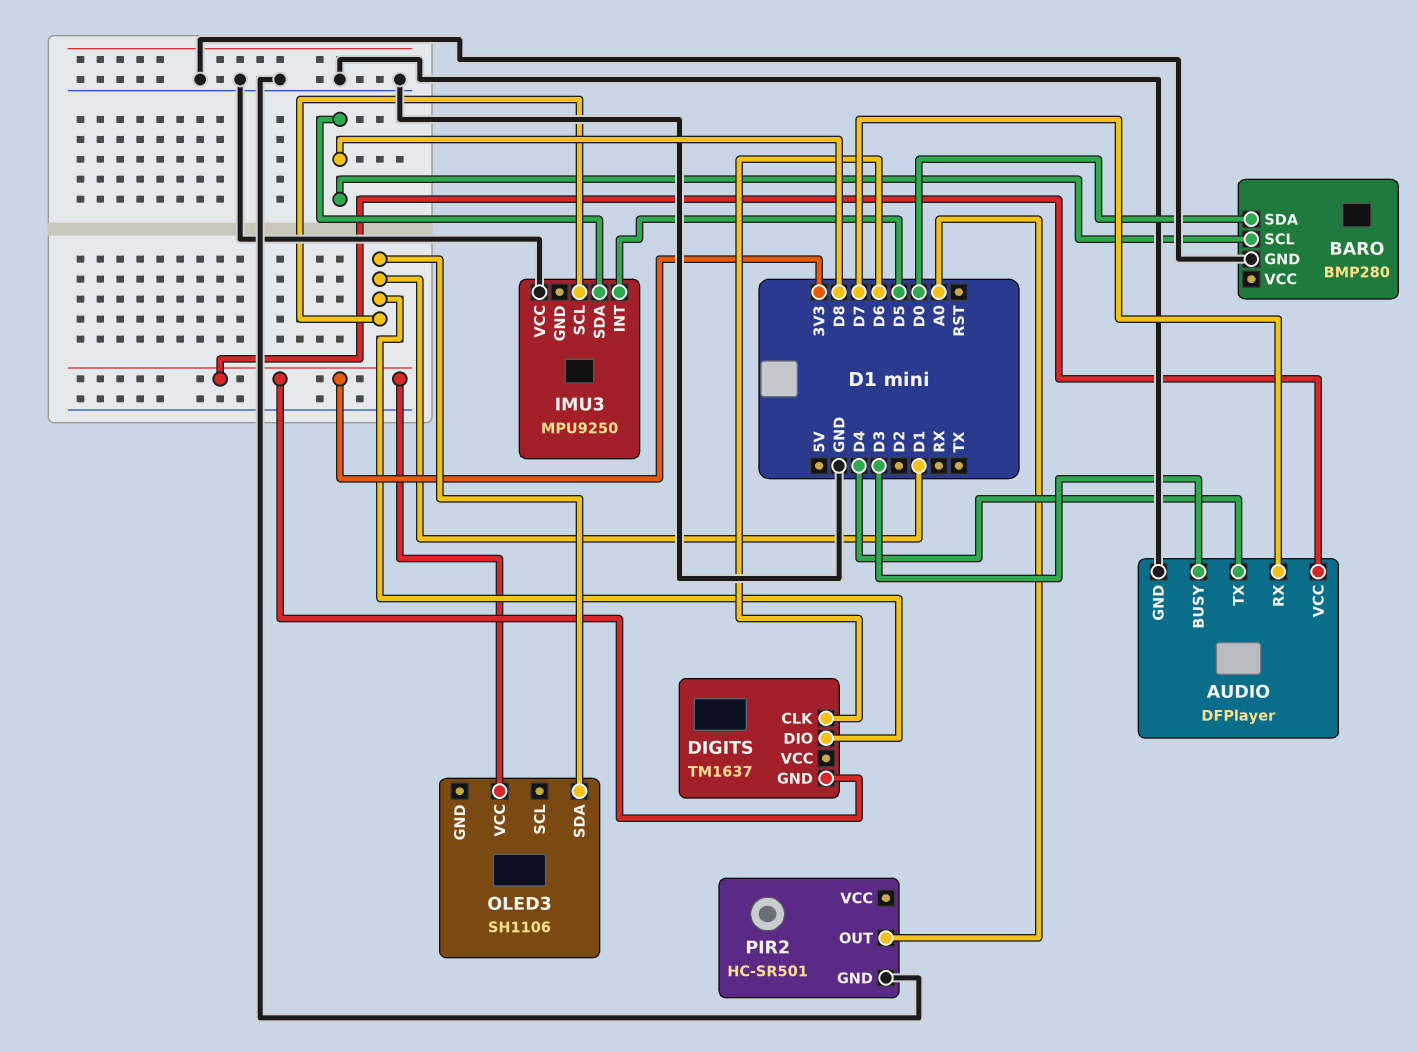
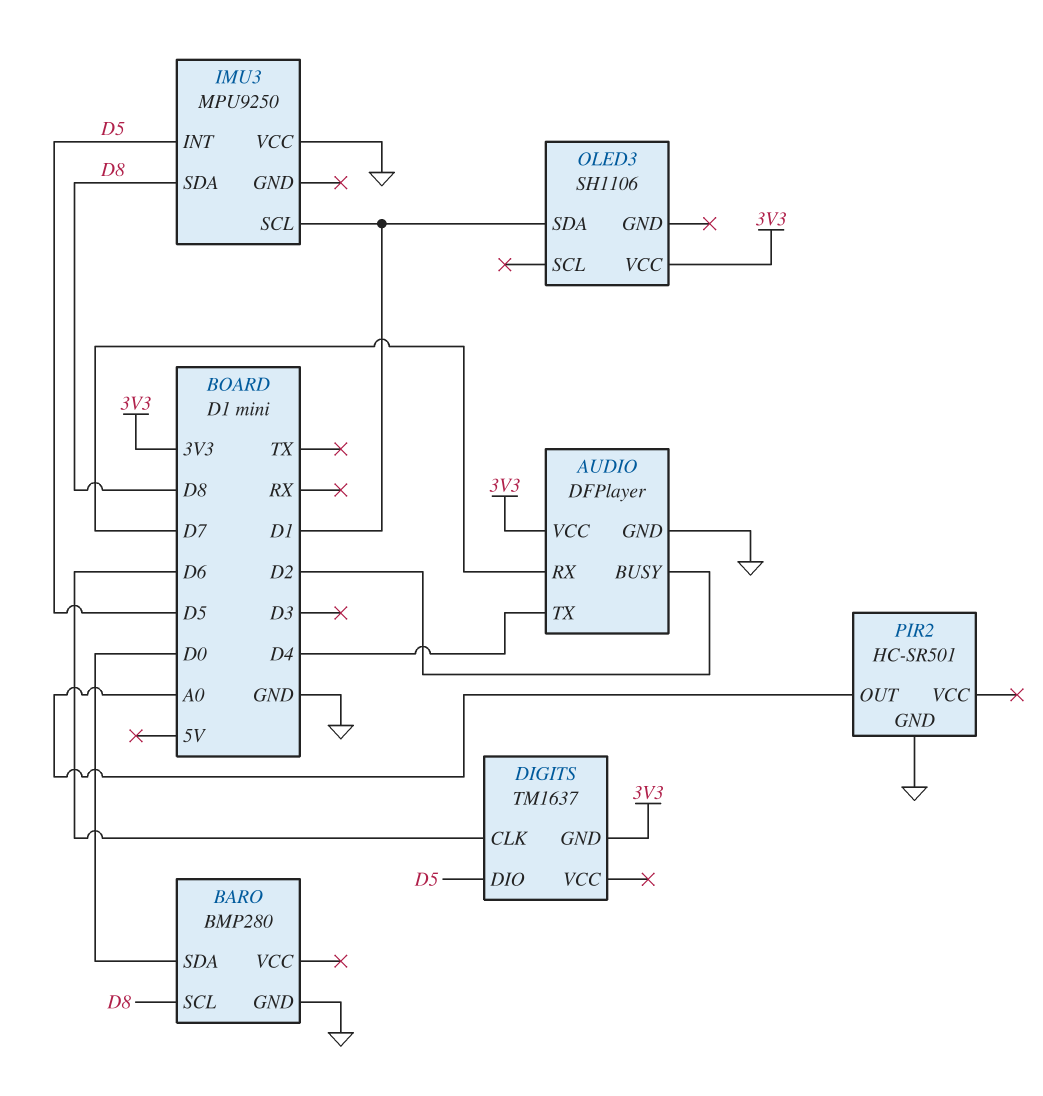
AUDIO pin BUSY: D3 -> D2
DIGITS pin DIO: D1 -> D5

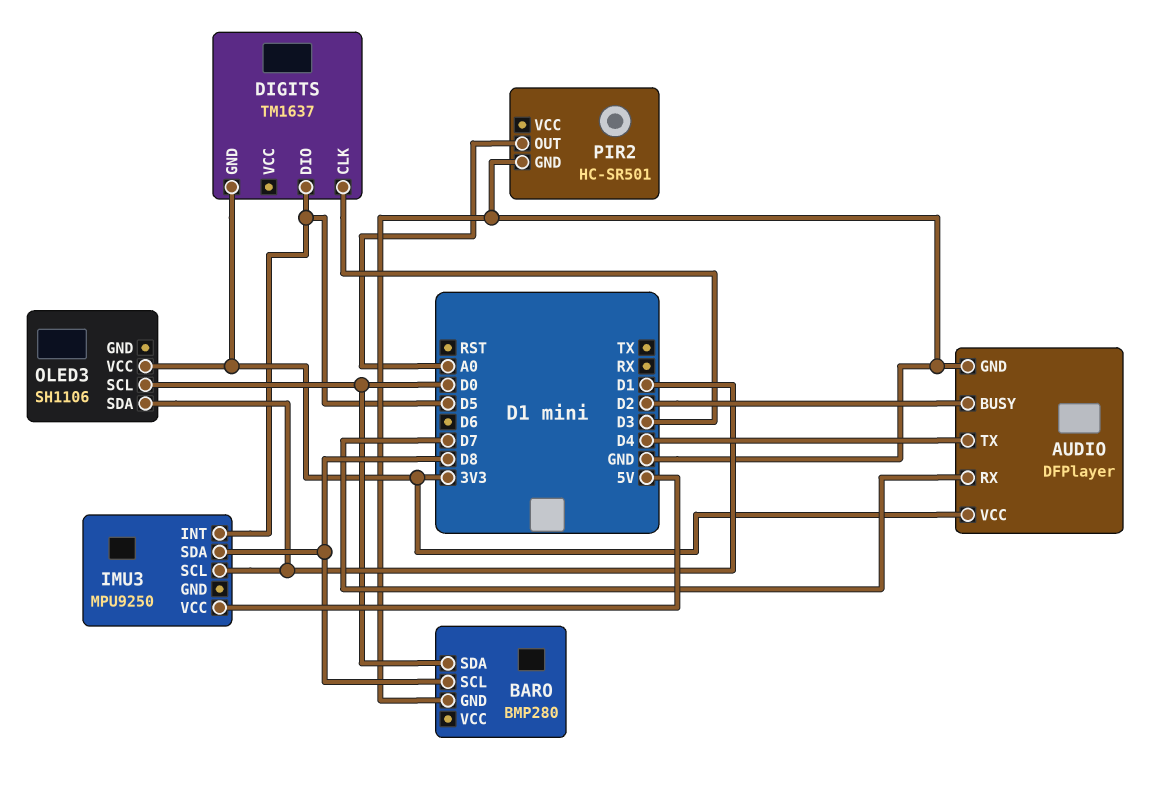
DIGITS pin CLK: D6 -> D3
IMU3 pin VCC: GND -> 5V
OLED3 pin SCL: none -> D0

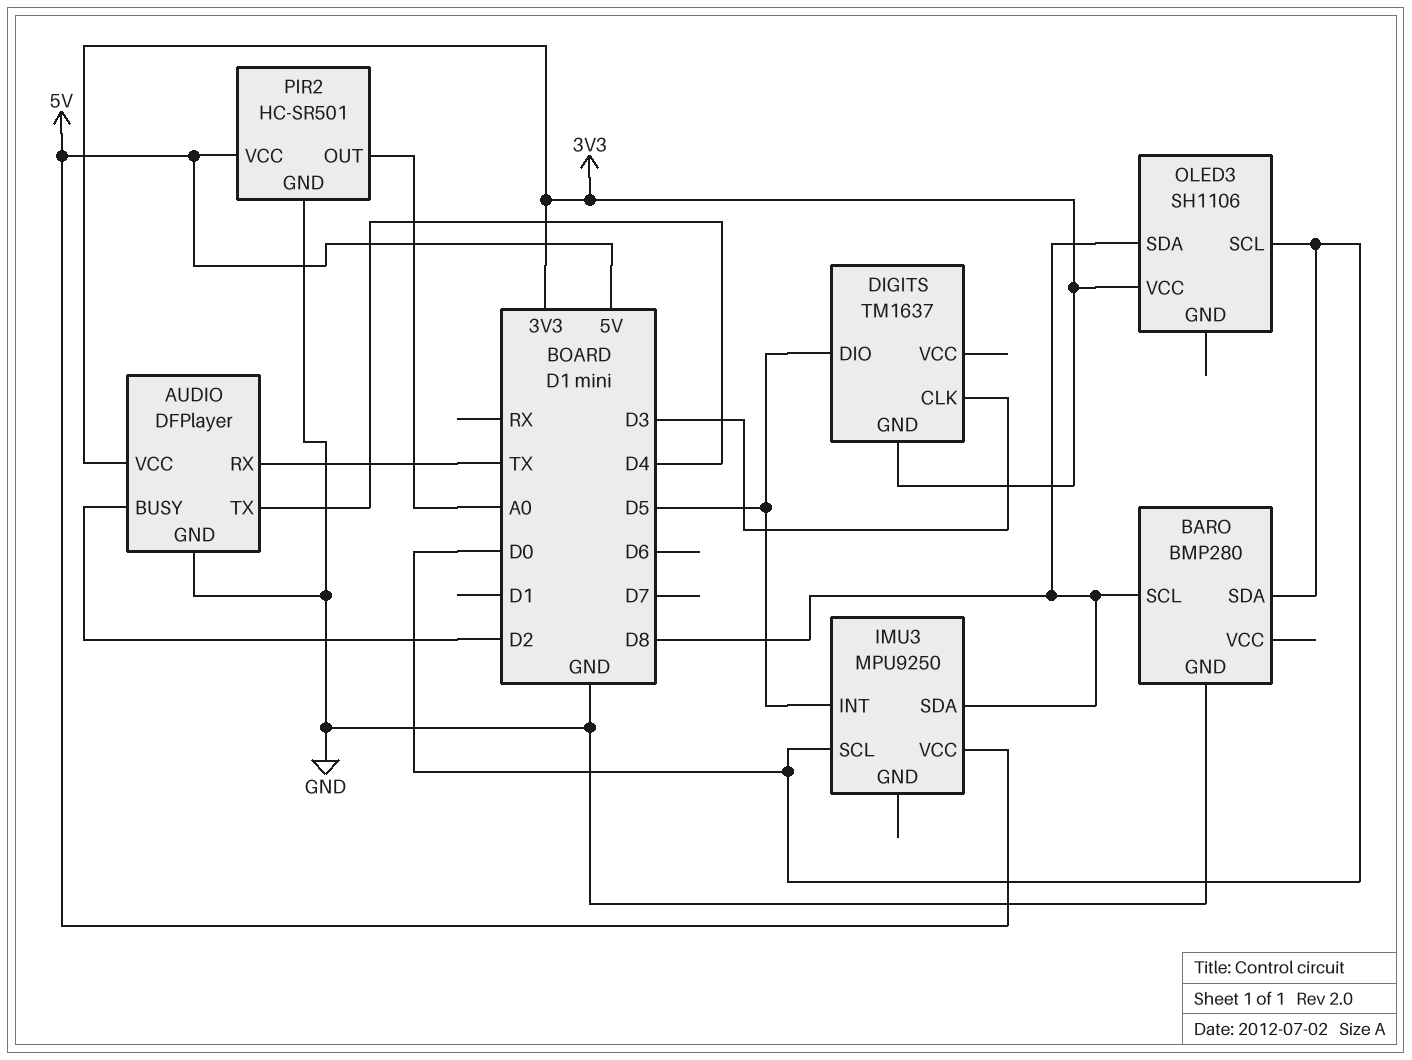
AUDIO pin RX: D7 -> TX
IMU3 pin SCL: D1 -> D0
OLED3 pin SDA: D1 -> D8
PIR2 pin VCC: none -> 5V

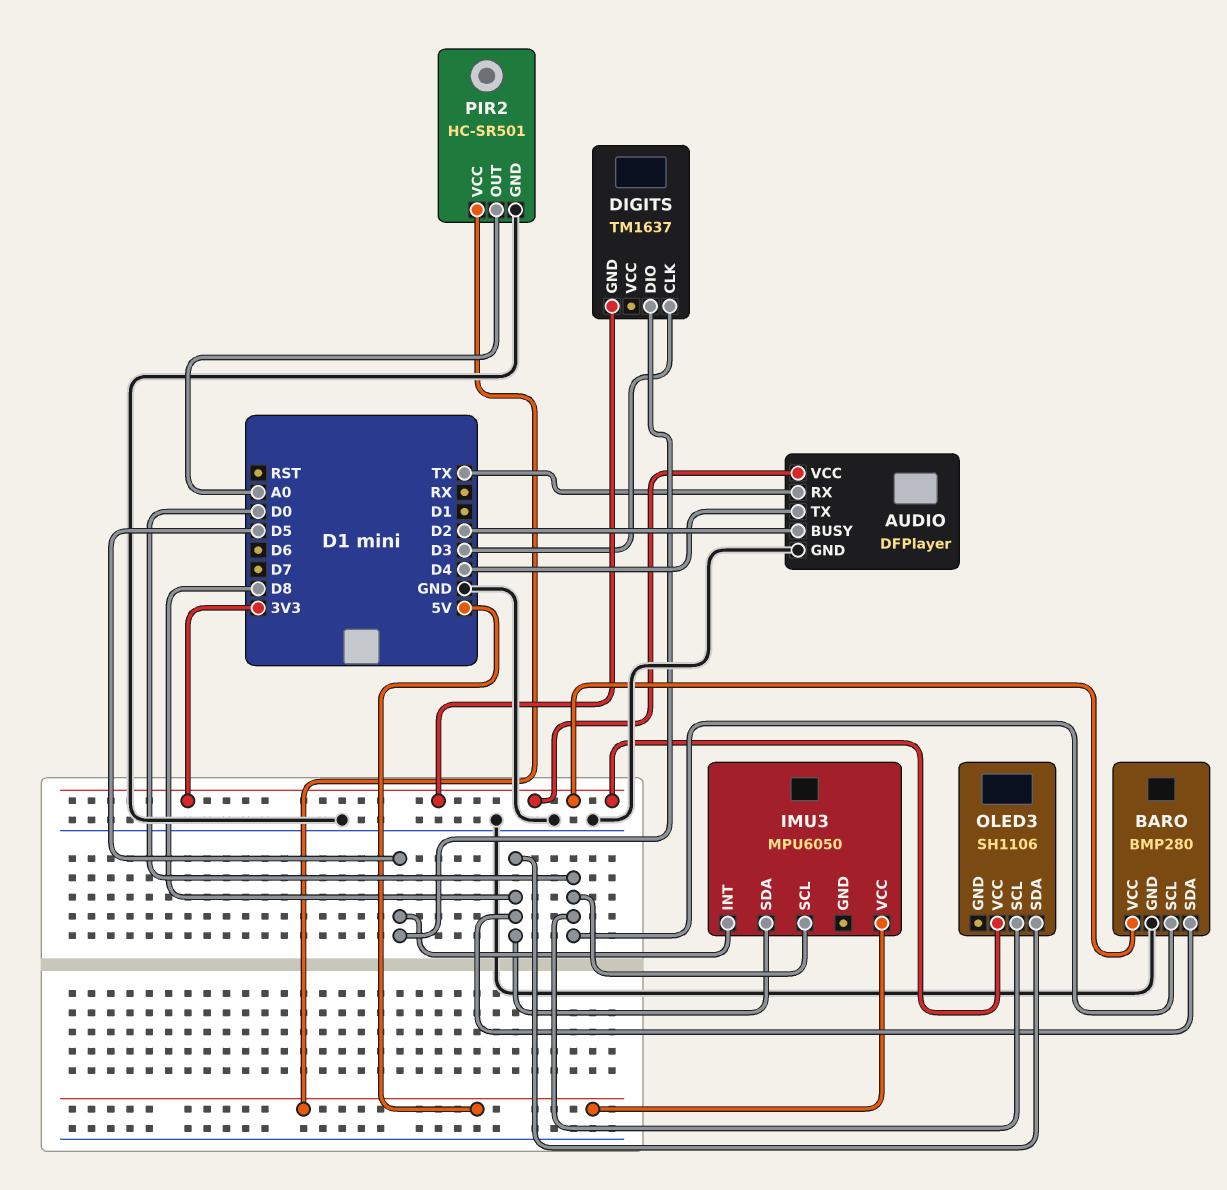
BARO pin SCL: D8 -> D0
BARO pin SDA: D0 -> D8
BARO pin VCC: none -> 3V3
IMU3: MPU9250 -> MPU6050

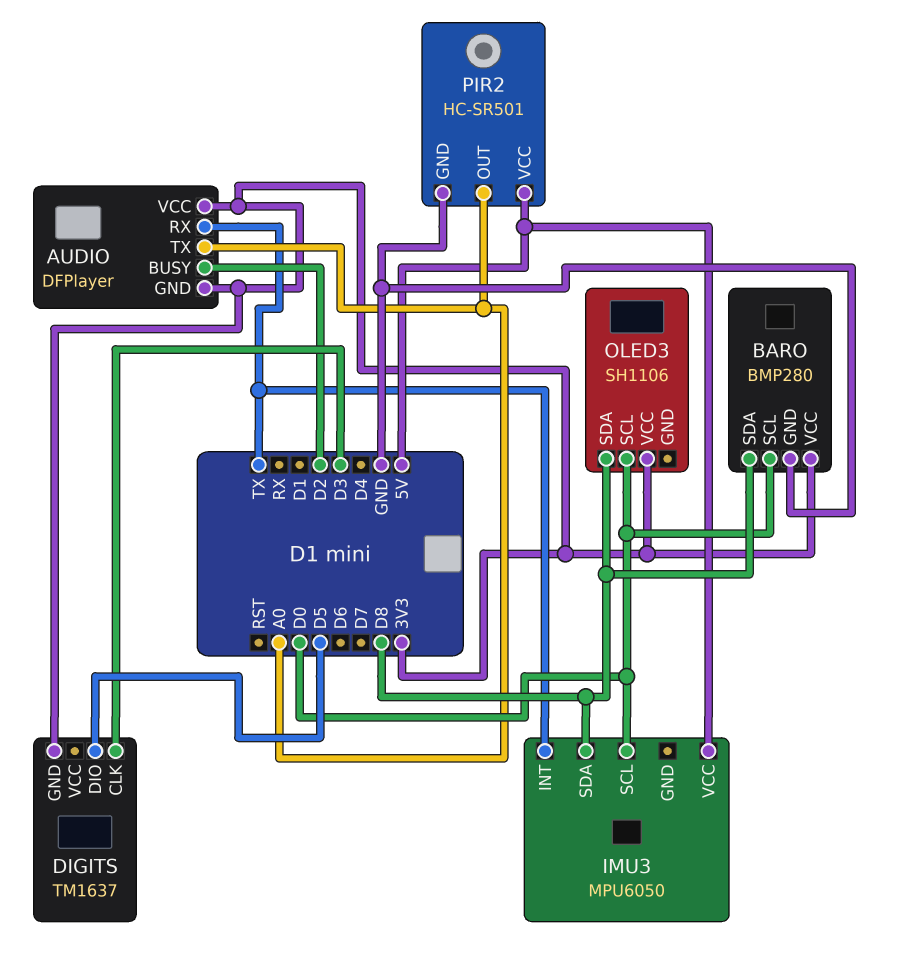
AUDIO pin GND: GND -> 3V3
AUDIO pin TX: D4 -> A0
IMU3 pin INT: D5 -> TX

